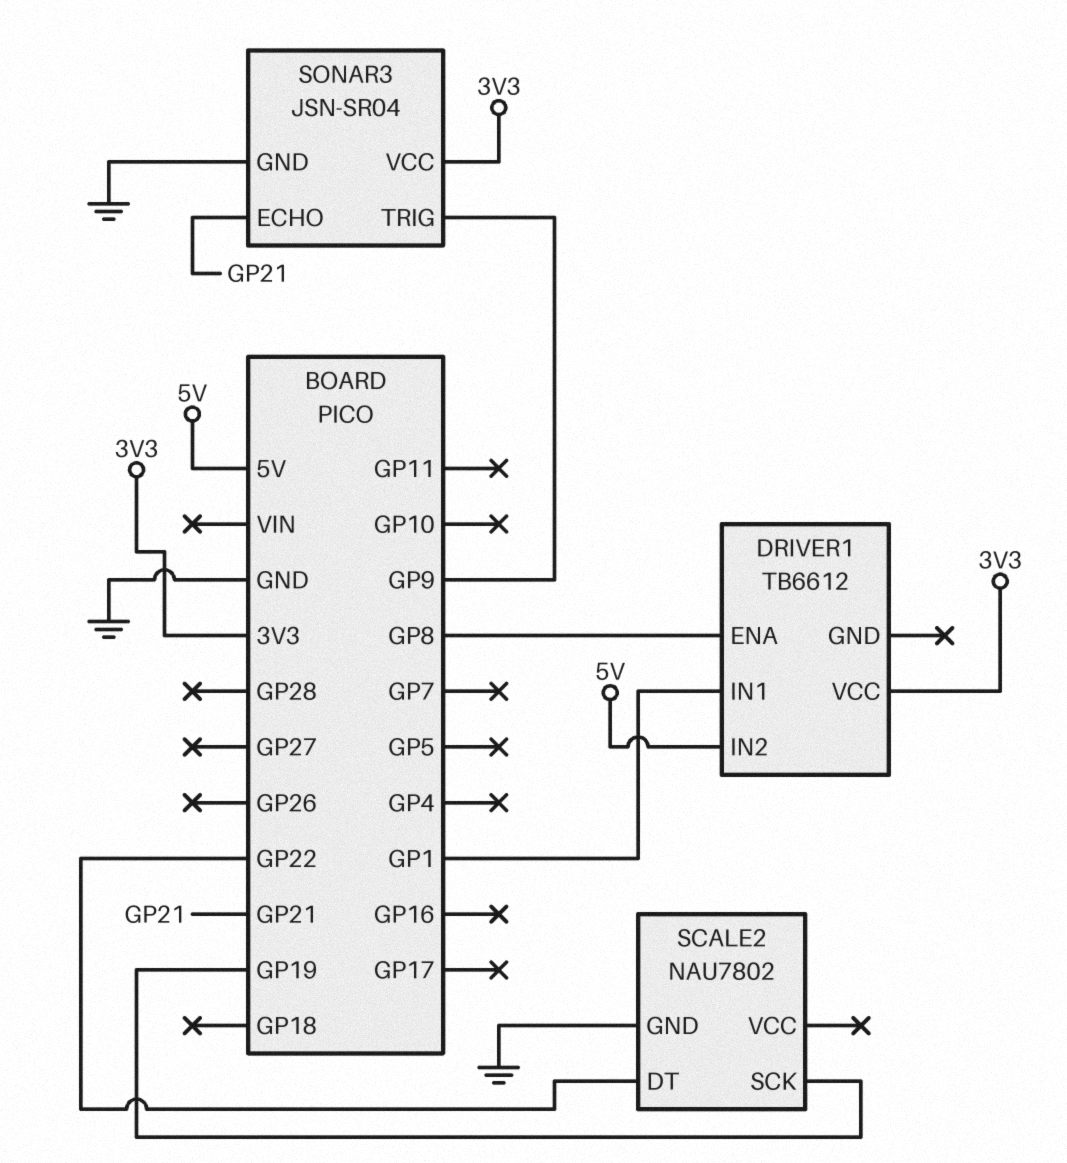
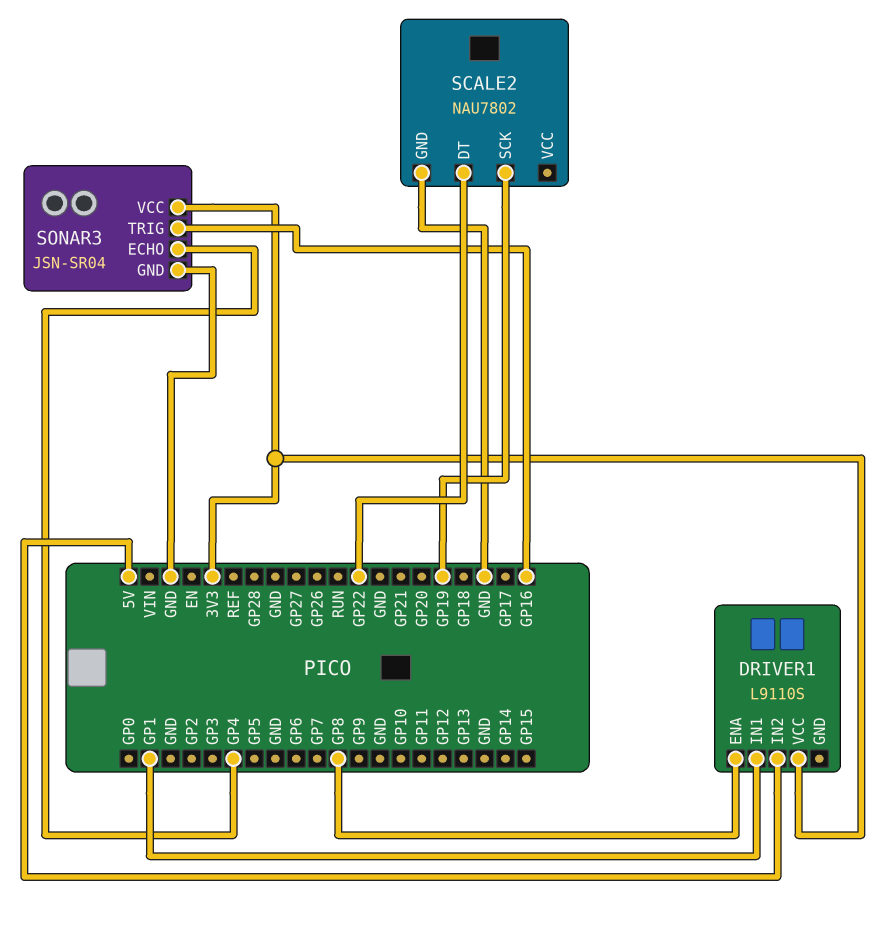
DRIVER1: TB6612 -> L9110S
SONAR3 pin ECHO: GP21 -> GP4
SONAR3 pin TRIG: GP9 -> GP16

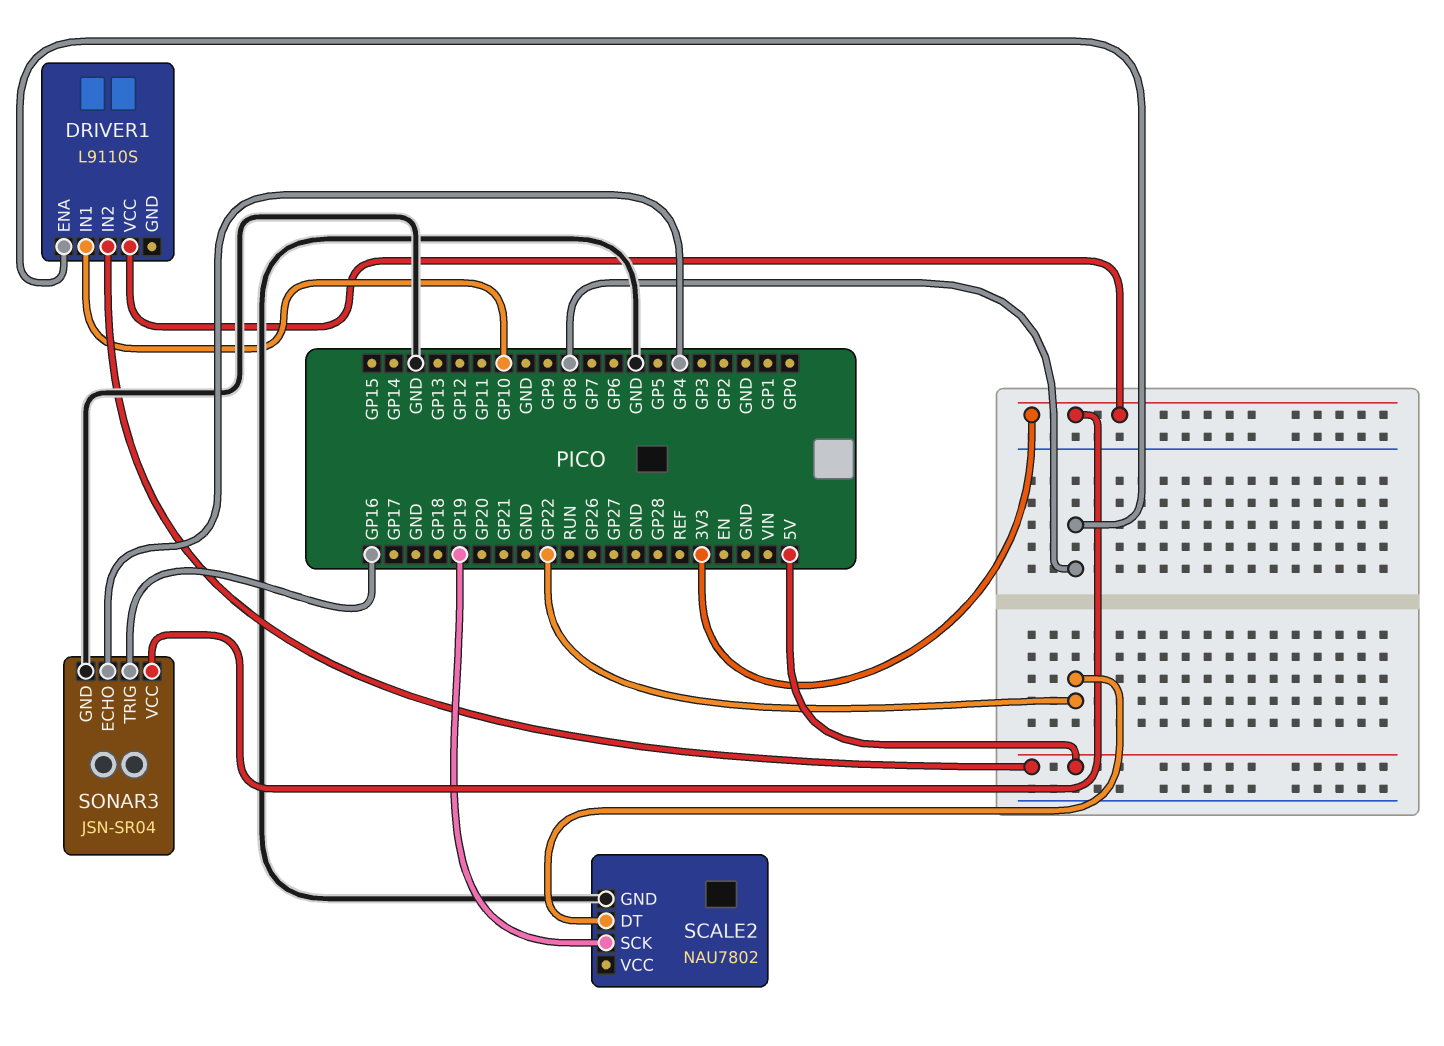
DRIVER1 pin IN1: GP1 -> GP10

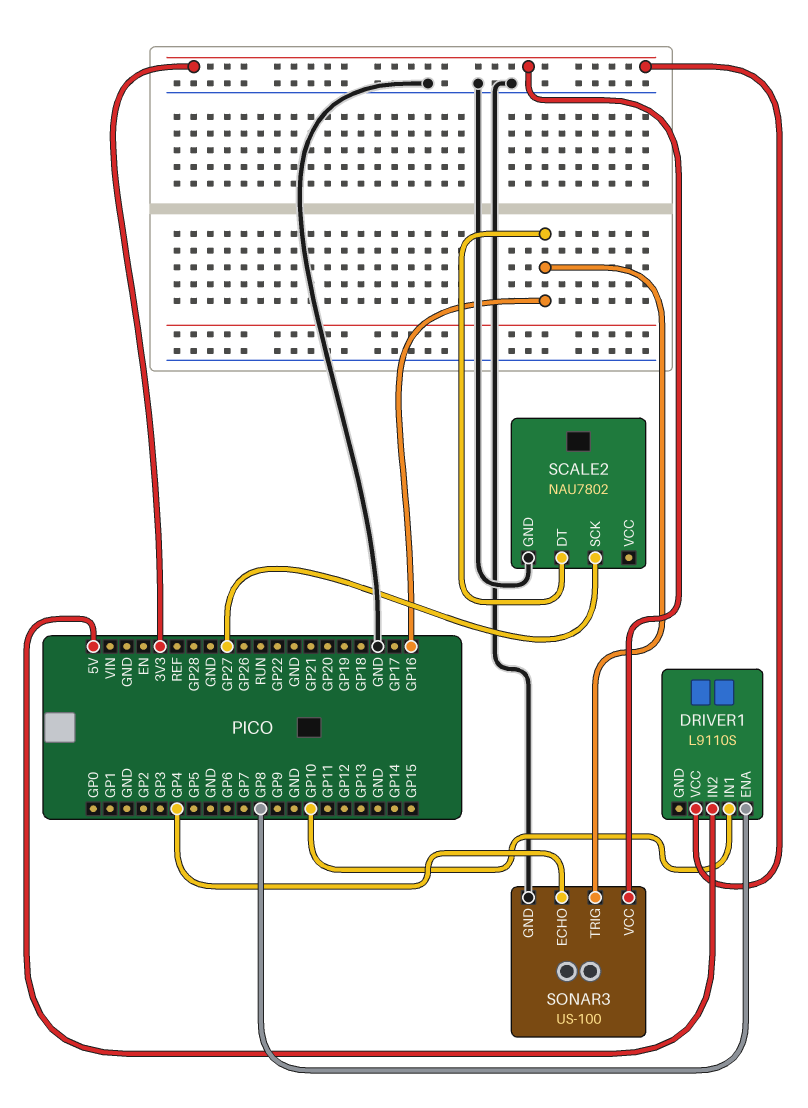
SCALE2 pin DT: GP22 -> GP16
SCALE2 pin SCK: GP19 -> GP27
SONAR3: JSN-SR04 -> US-100

